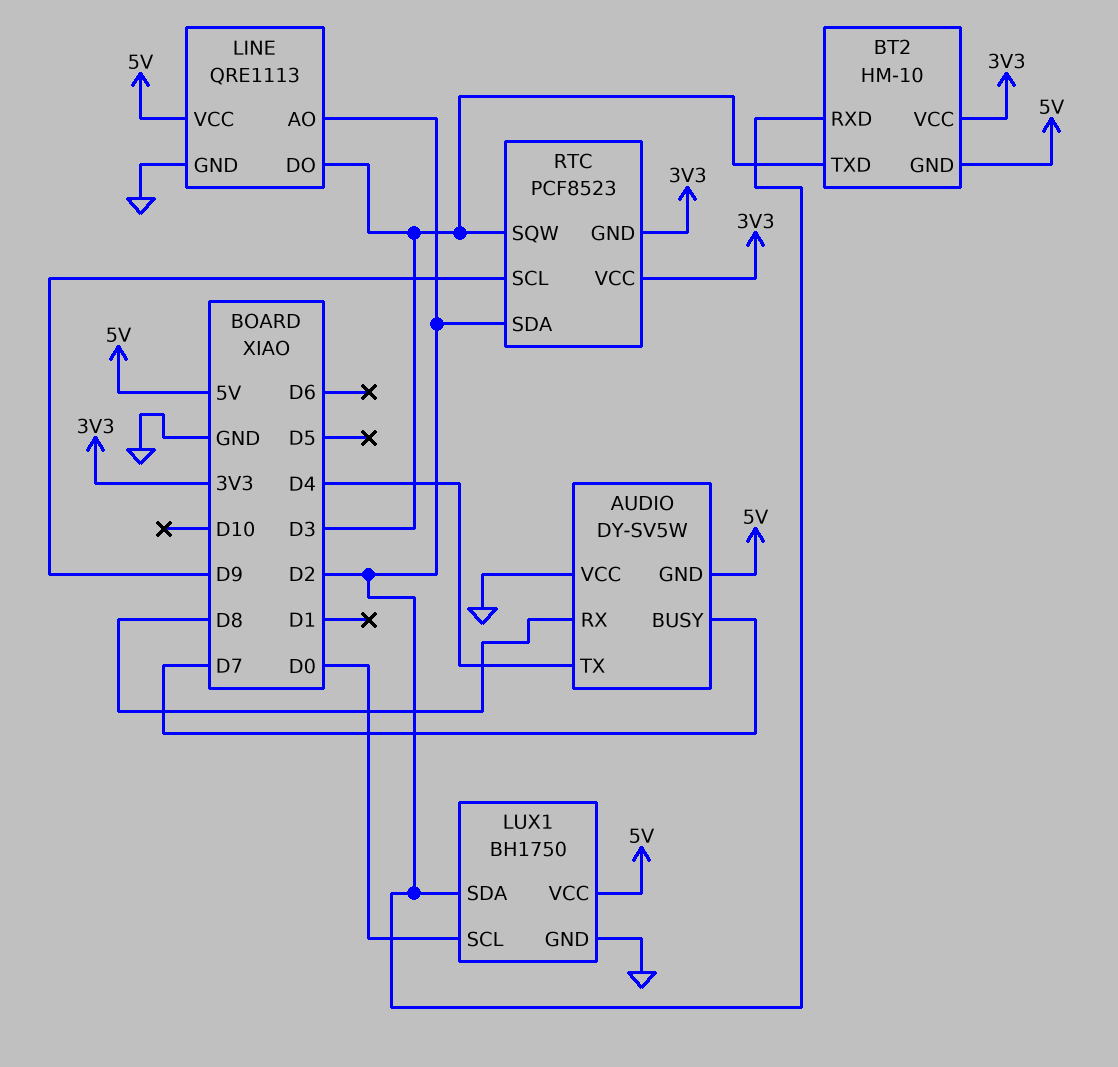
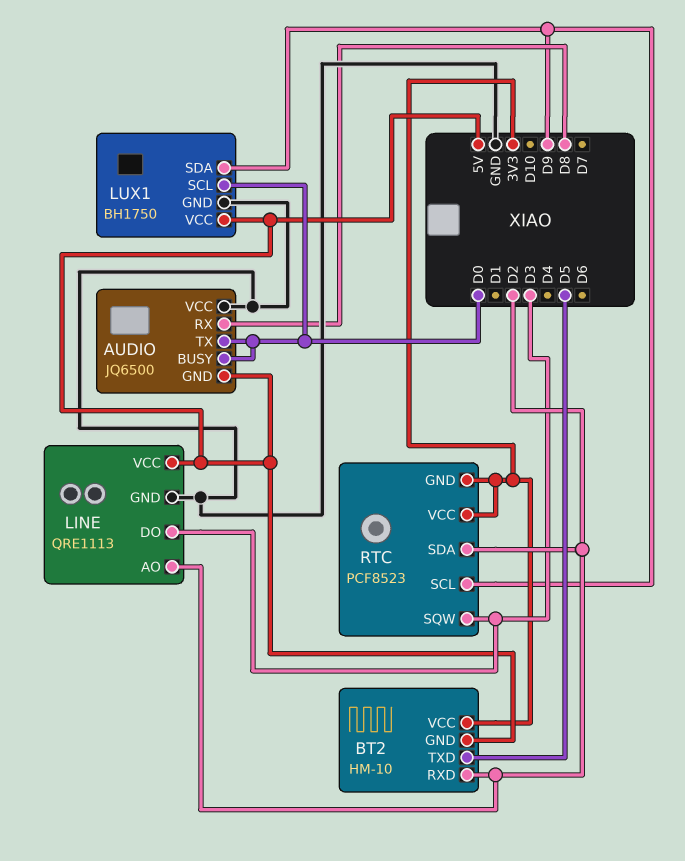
AUDIO: DY-SV5W -> JQ6500
AUDIO pin BUSY: D7 -> D0
AUDIO pin TX: D4 -> D0
BT2 pin TXD: D3 -> D5
LUX1 pin SDA: D2 -> D9

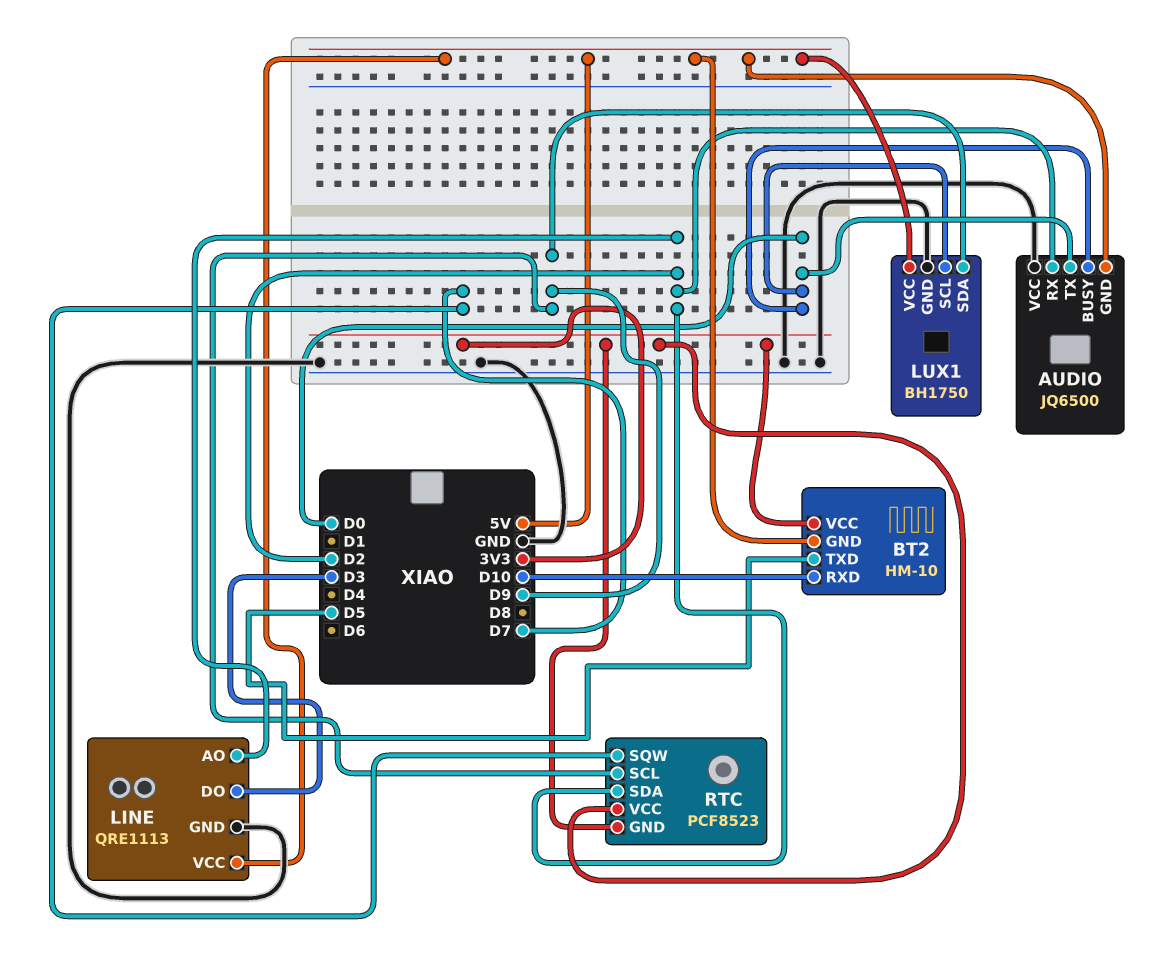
AUDIO pin RX: D8 -> D2
BT2 pin RXD: D2 -> D10
RTC pin SQW: D3 -> D7

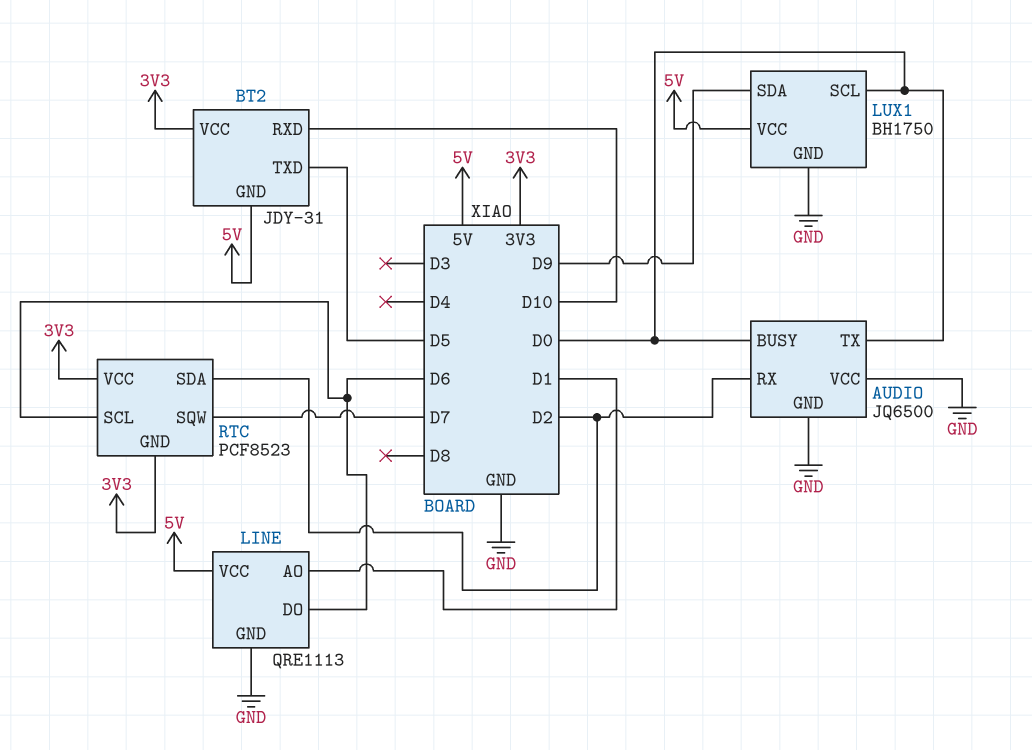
AUDIO pin GND: 5V -> GND
BT2: HM-10 -> JDY-31
LINE pin AO: D2 -> D1
LINE pin DO: D3 -> D6
RTC pin SCL: D9 -> D6

